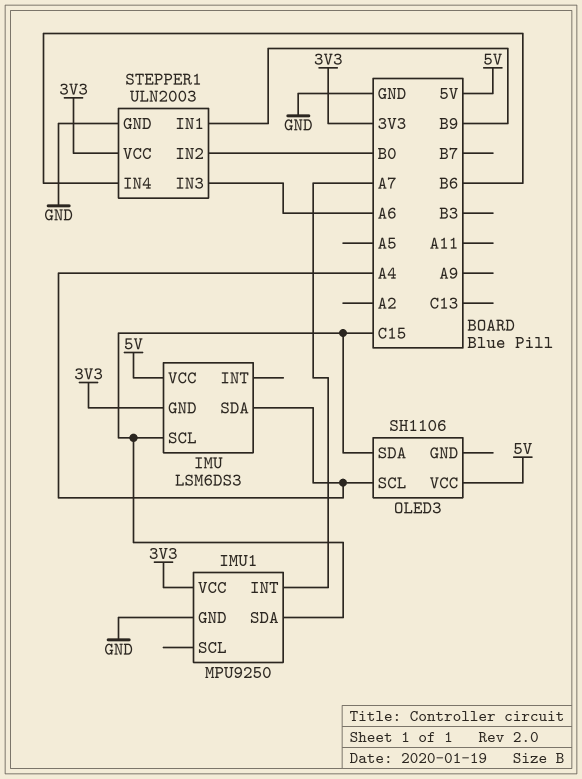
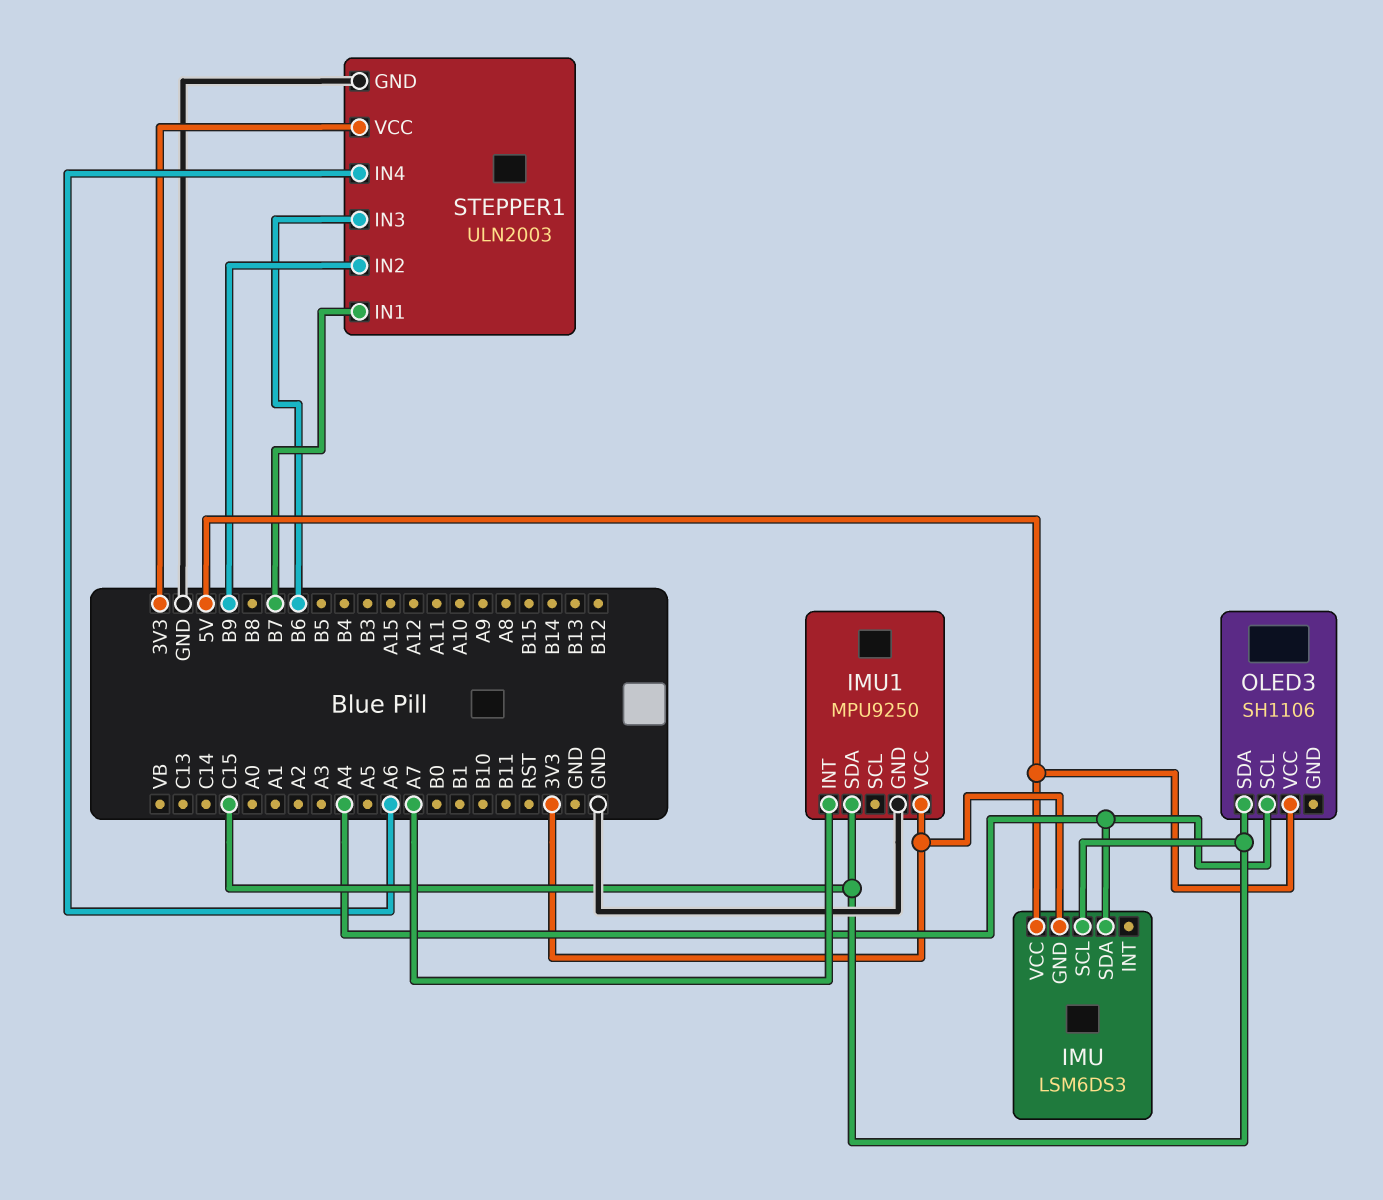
STEPPER1 pin IN1: B9 -> B7
STEPPER1 pin IN2: B0 -> B9
STEPPER1 pin IN3: A6 -> B6
STEPPER1 pin IN4: B6 -> A6

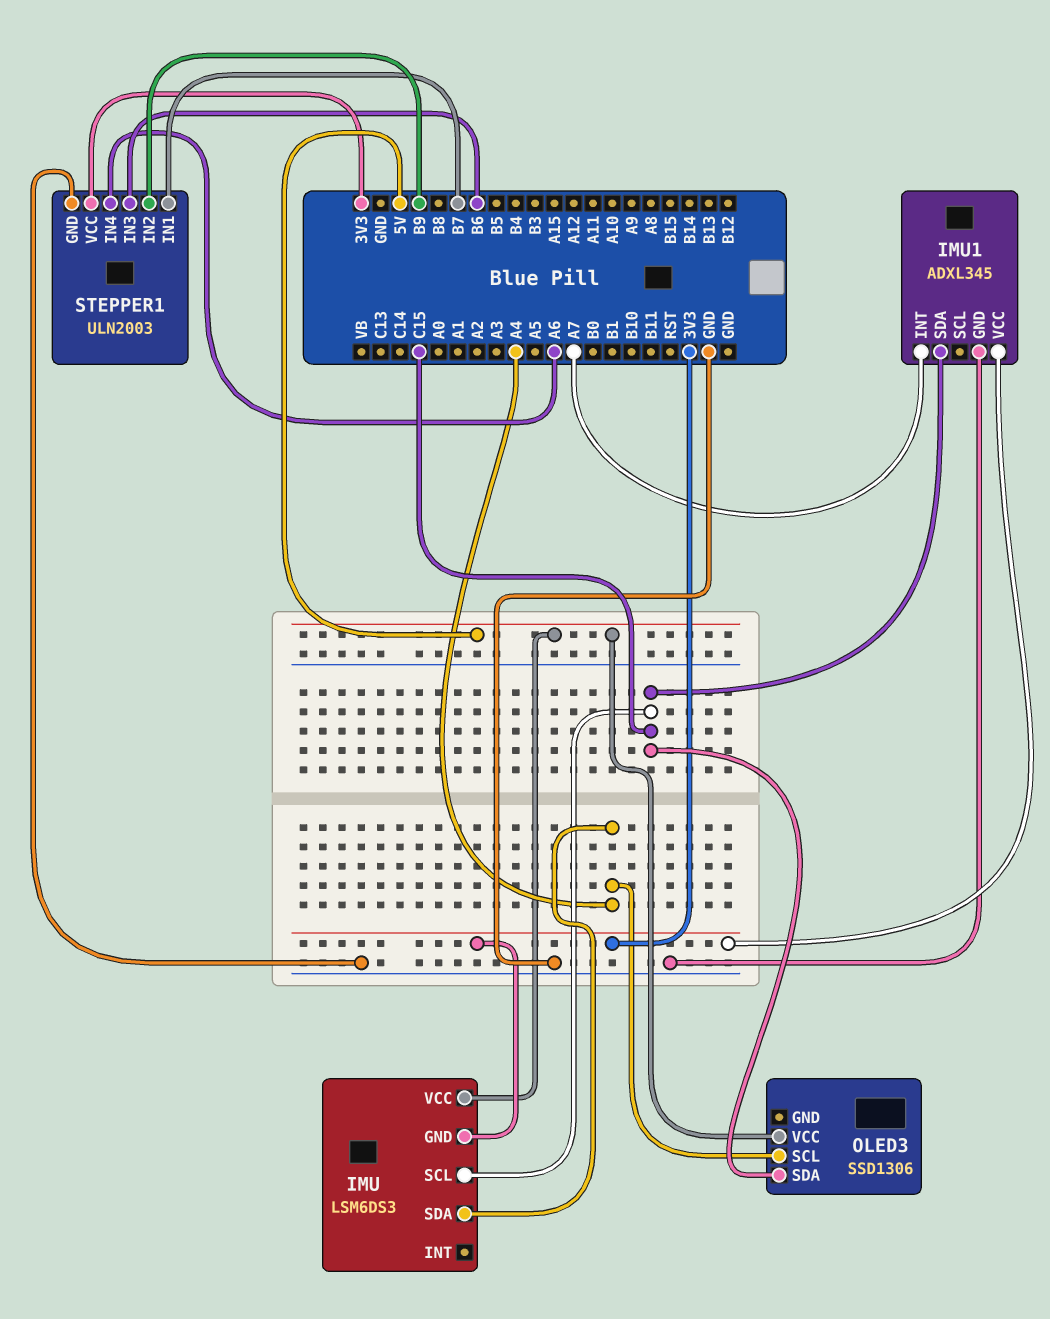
IMU1: MPU9250 -> ADXL345
OLED3: SH1106 -> SSD1306

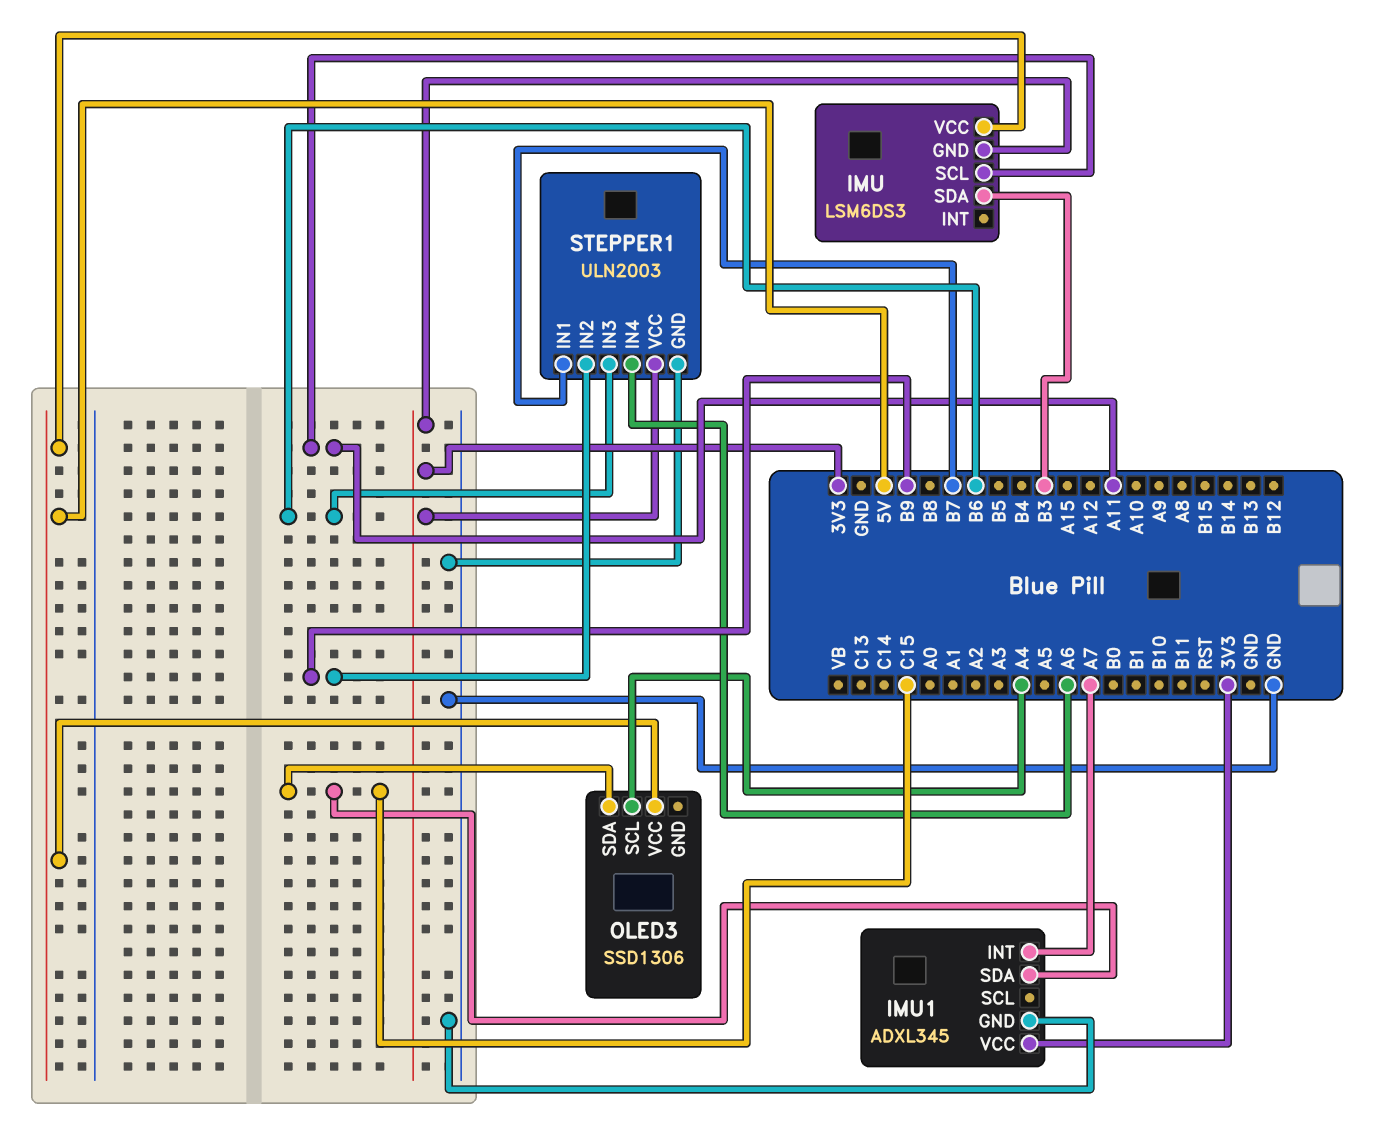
IMU pin SCL: C15 -> A11
IMU pin SDA: A4 -> B3

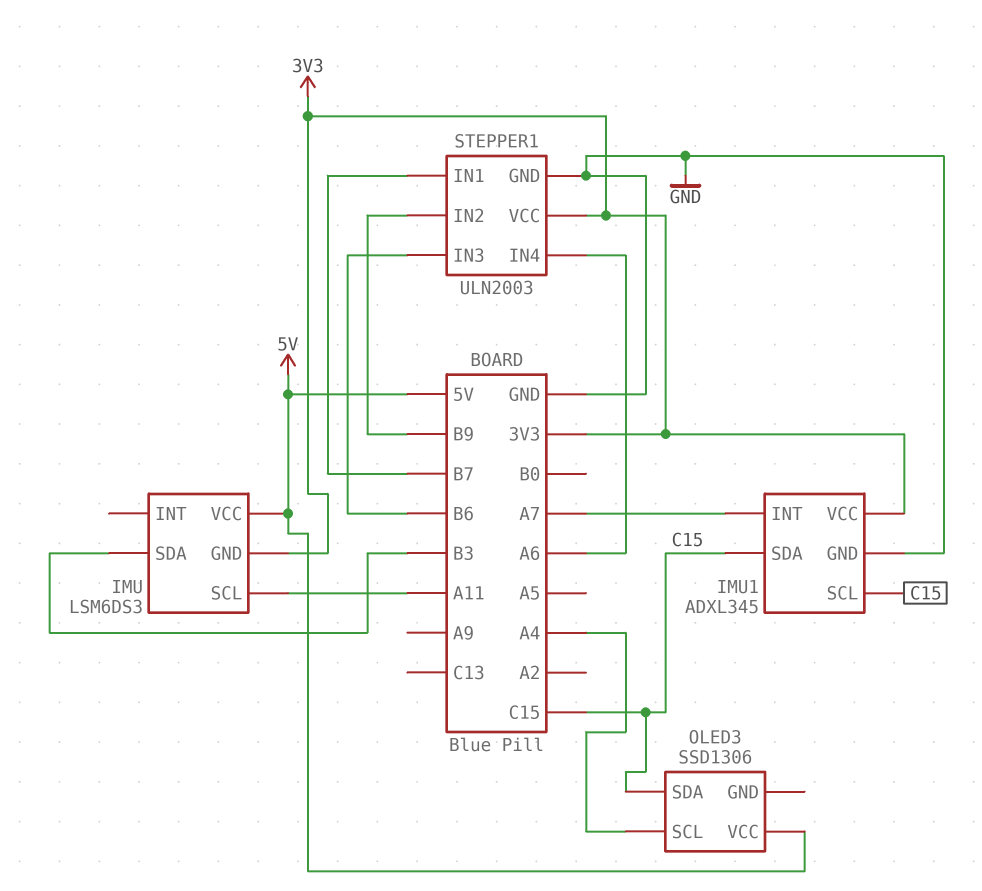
IMU1 pin SCL: none -> C15

